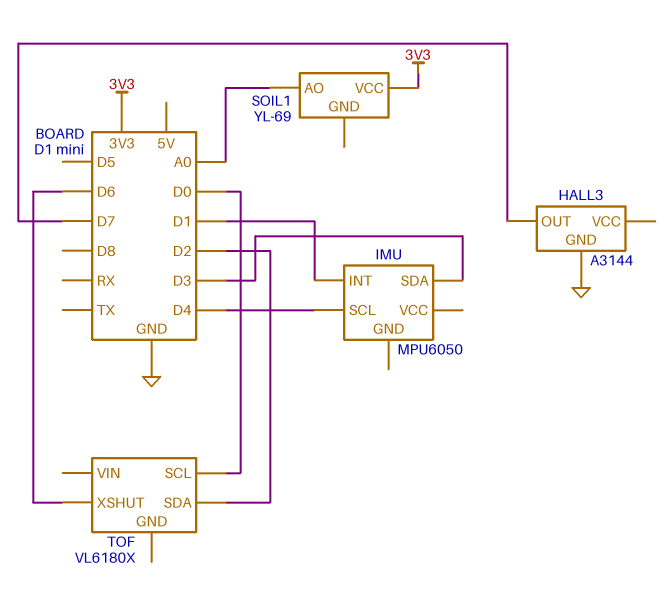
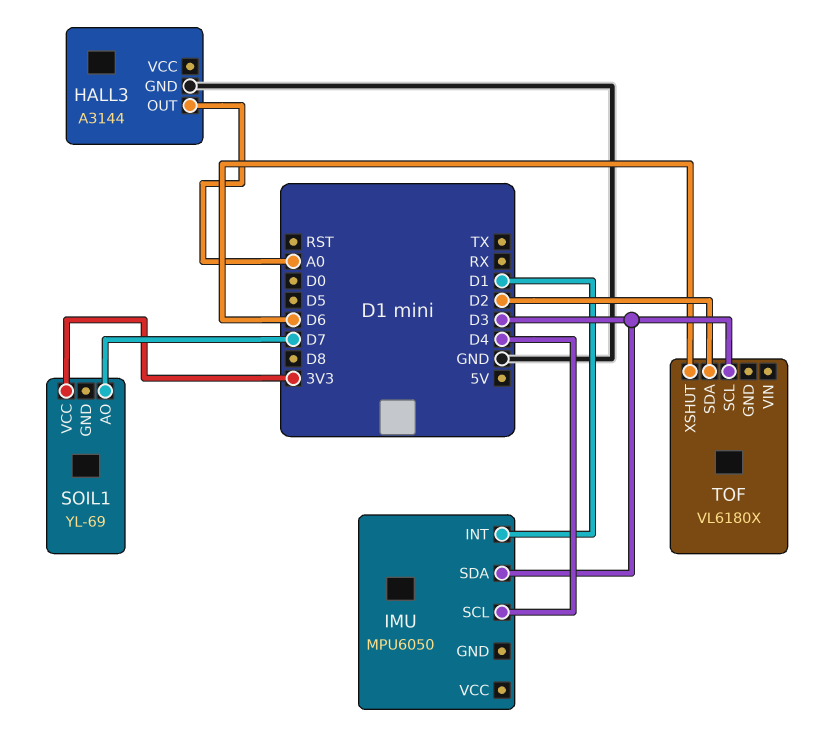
HALL3 pin OUT: D7 -> A0
SOIL1 pin AO: A0 -> D7
TOF pin SCL: D0 -> D3

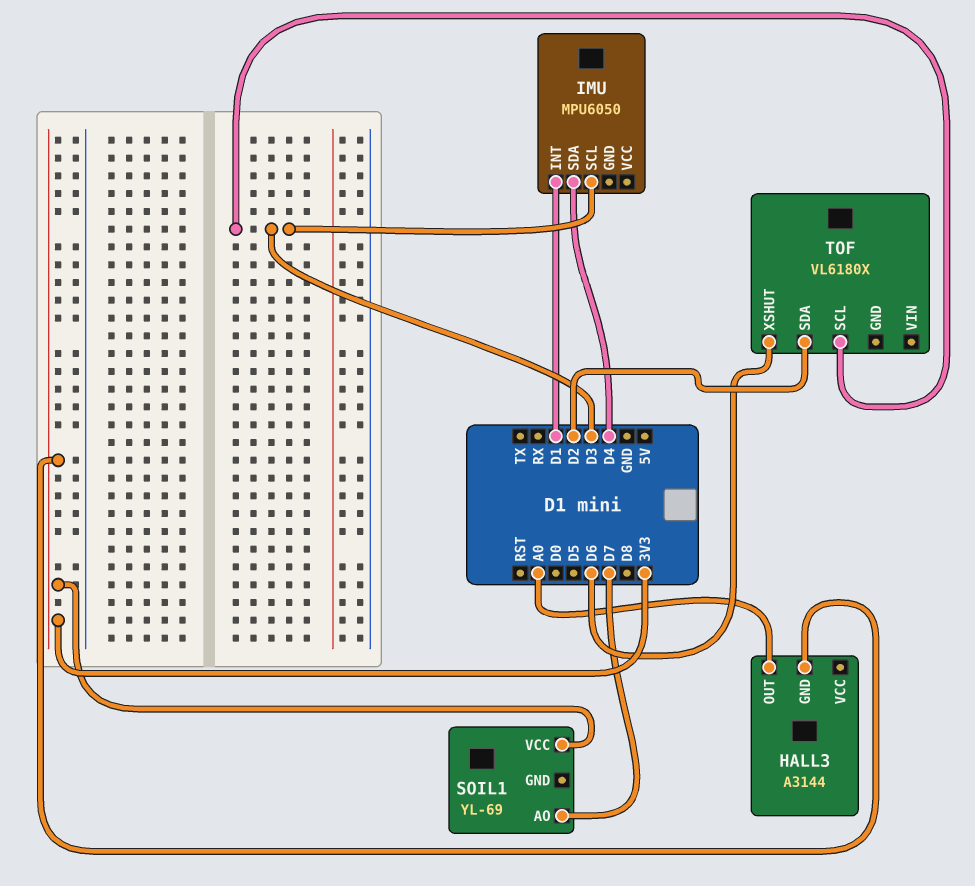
HALL3 pin GND: GND -> 3V3
IMU pin SCL: D4 -> D3
IMU pin SDA: D3 -> D4

